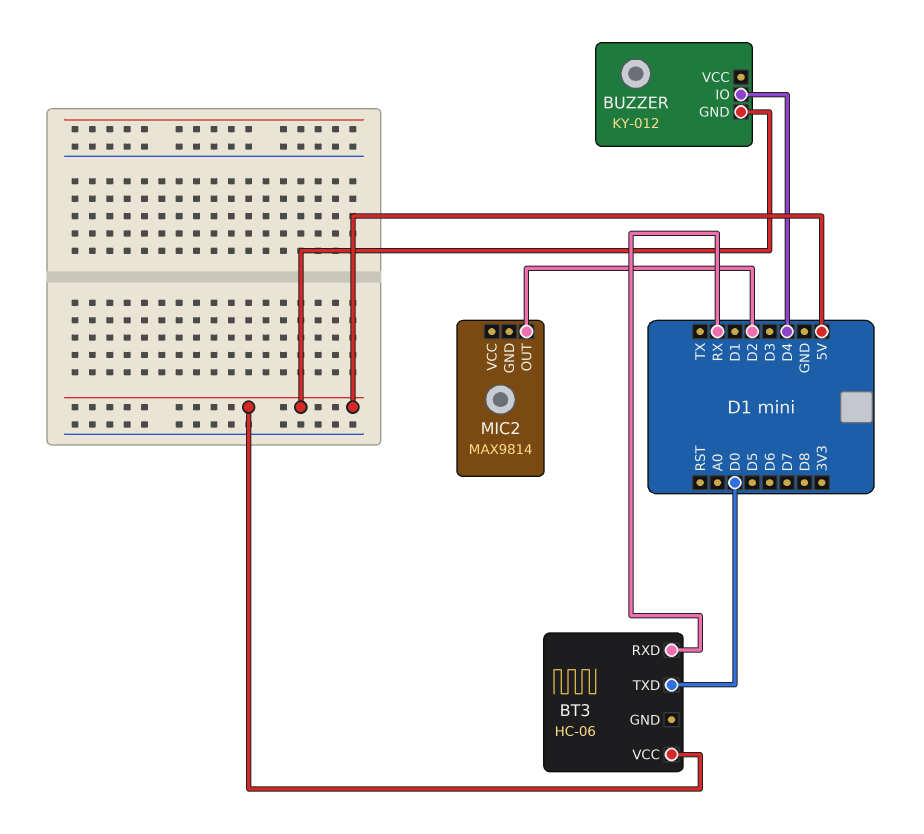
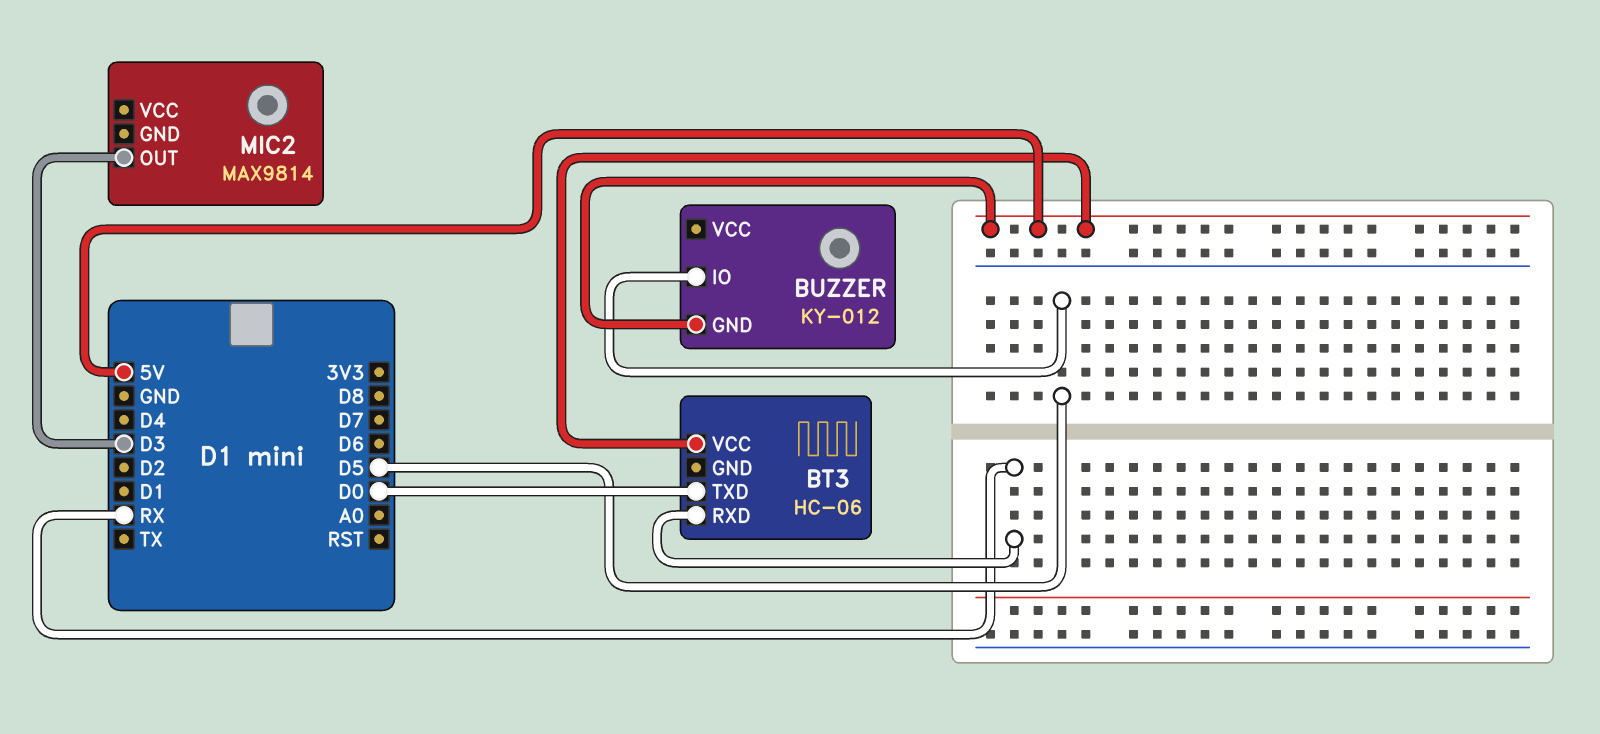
BUZZER pin IO: D4 -> D5
MIC2 pin OUT: D2 -> D3

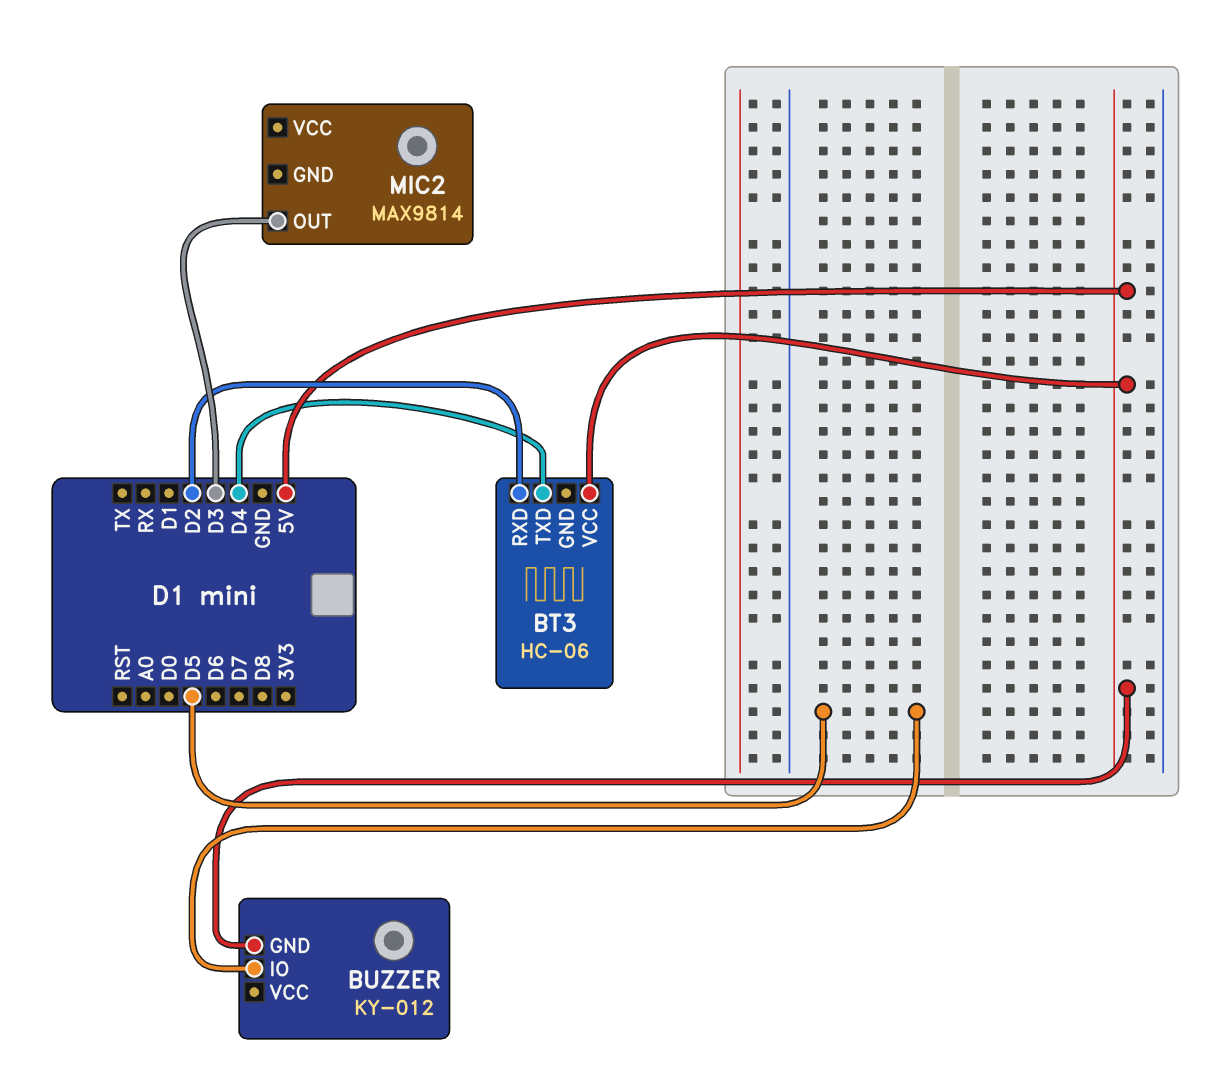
BT3 pin RXD: RX -> D2
BT3 pin TXD: D0 -> D4

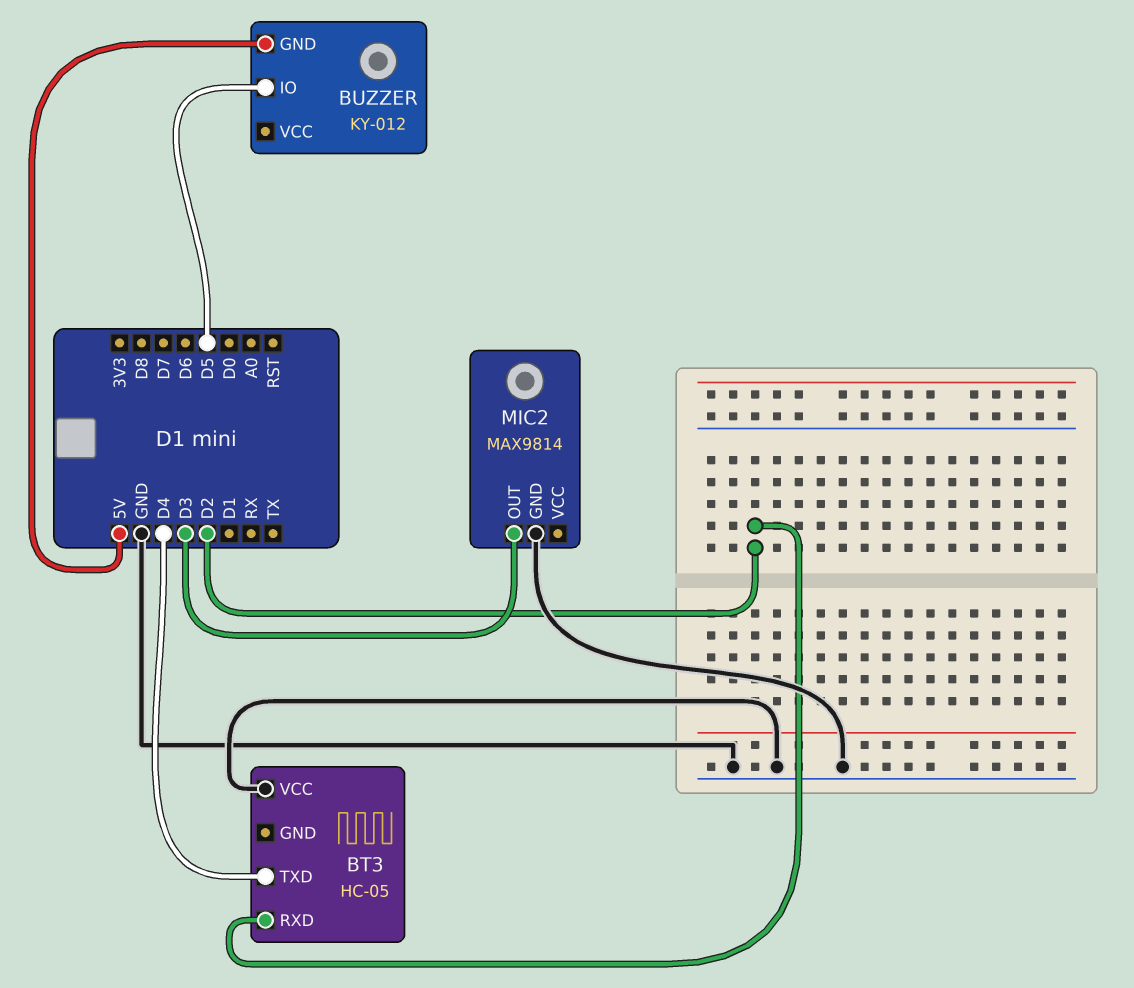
BT3: HC-06 -> HC-05
BT3 pin VCC: 5V -> GND
MIC2 pin GND: none -> GND

